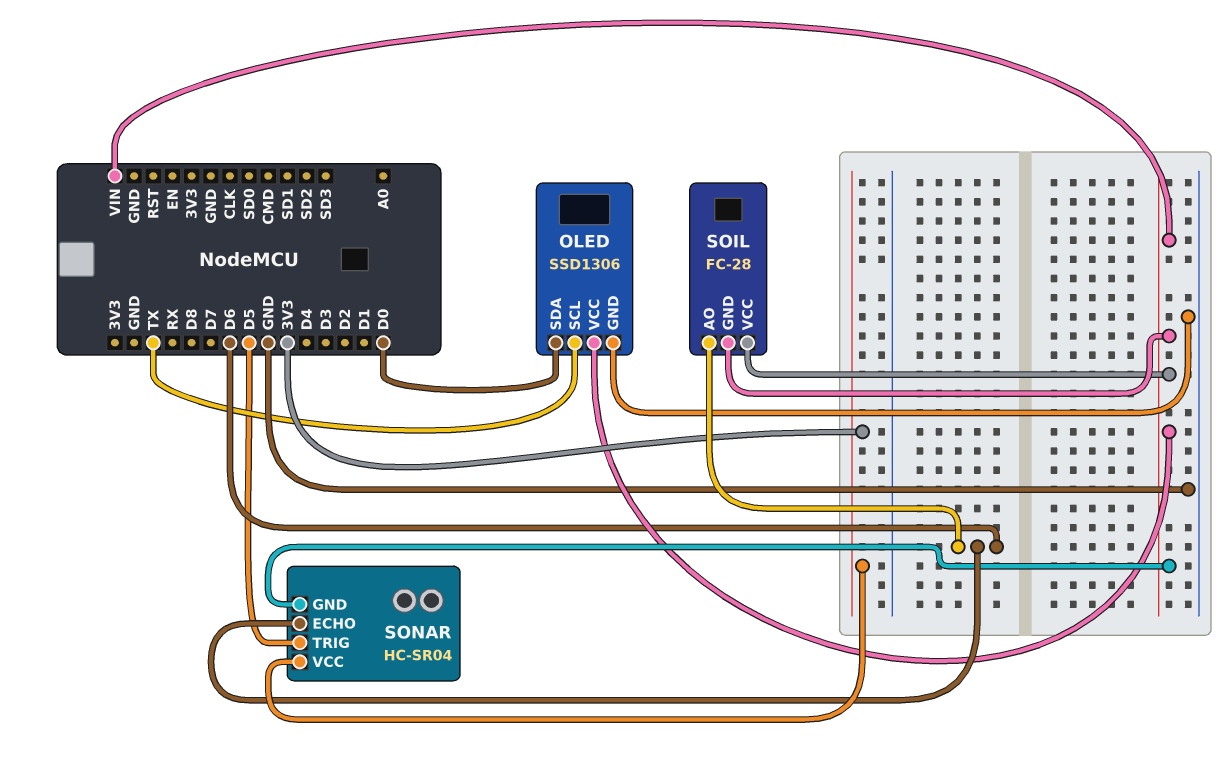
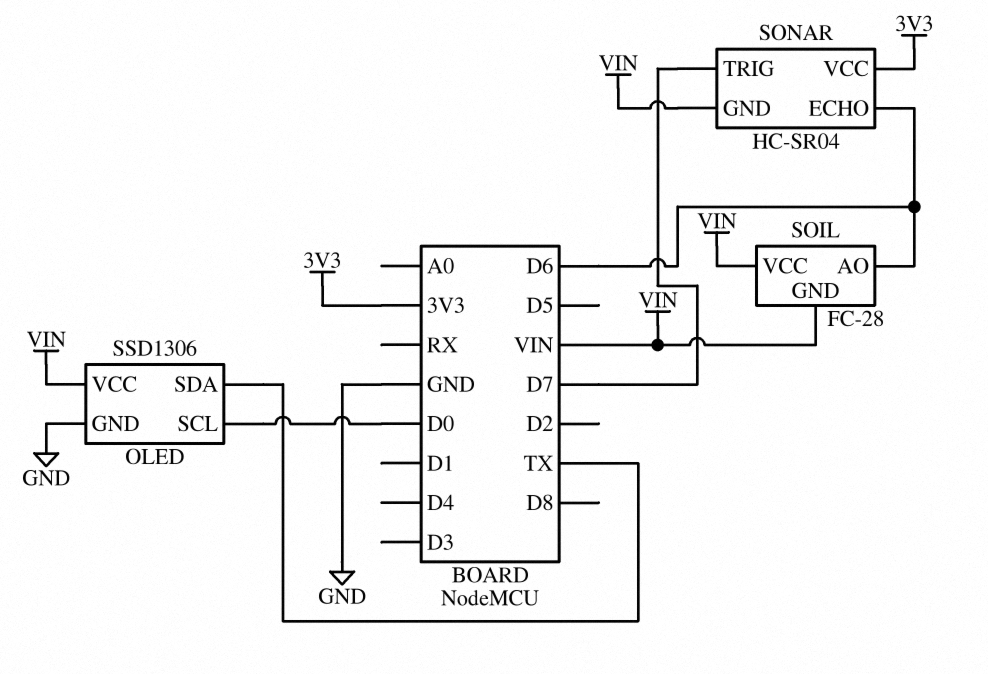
OLED pin SCL: TX -> D0
OLED pin SDA: D0 -> TX
SONAR pin TRIG: D5 -> D7

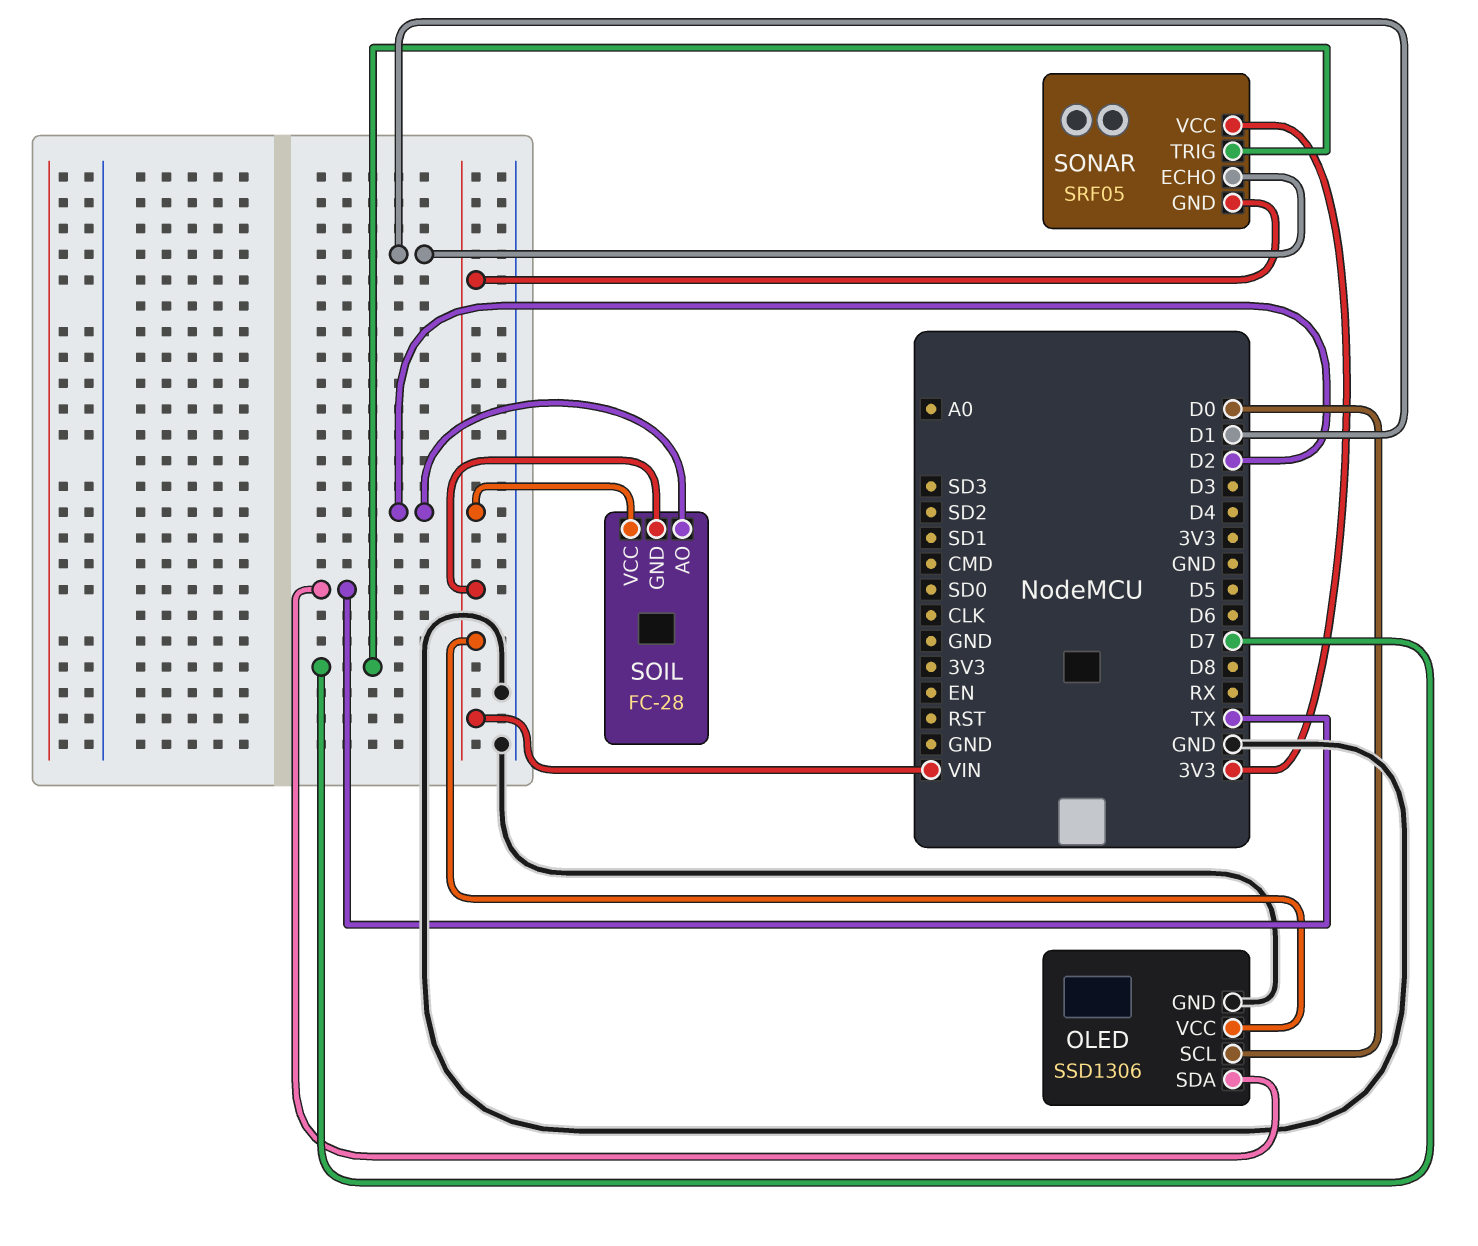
SOIL pin AO: D6 -> D2
SONAR: HC-SR04 -> SRF05
SONAR pin ECHO: D6 -> D1

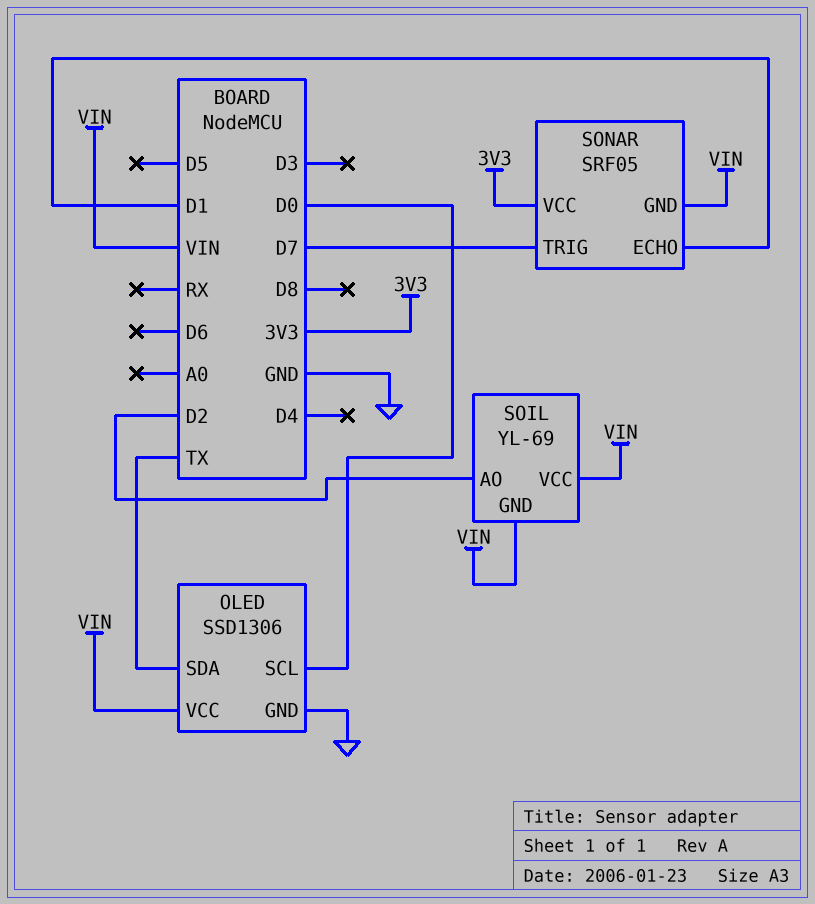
SOIL: FC-28 -> YL-69

